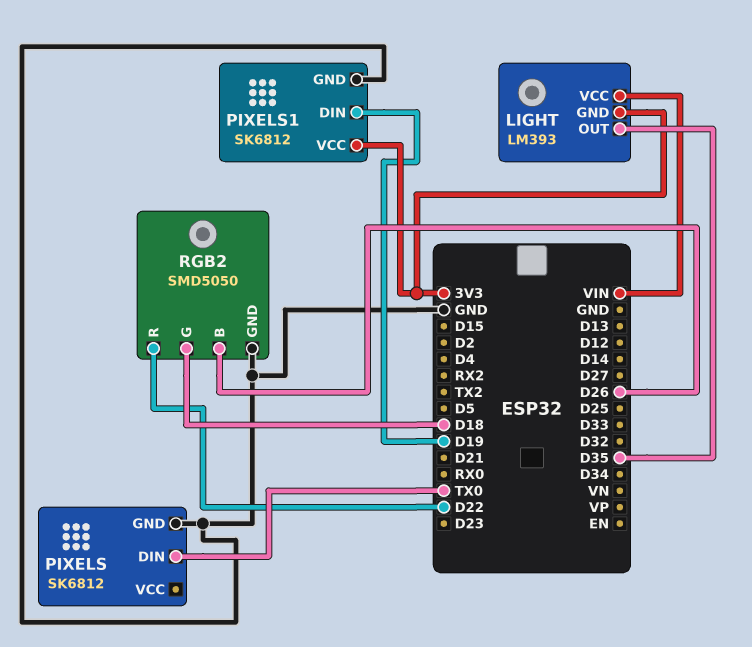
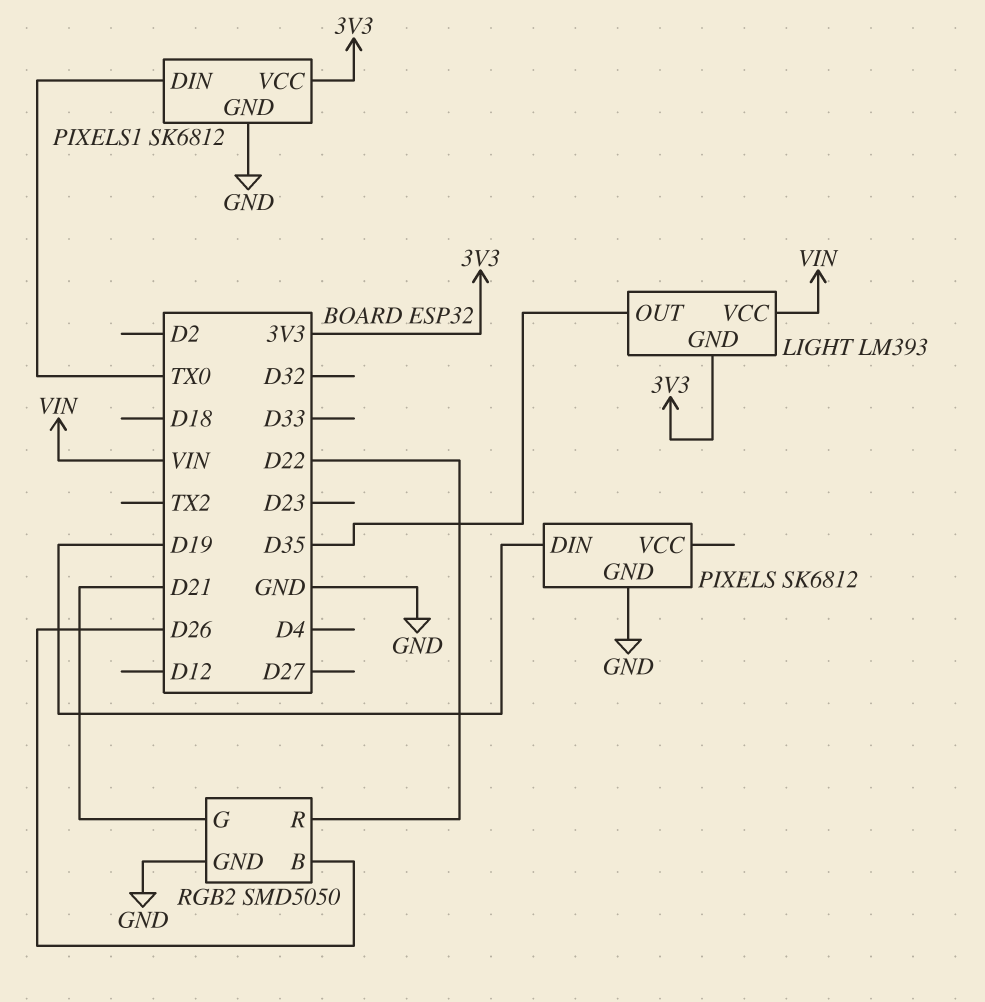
PIXELS pin DIN: TX0 -> D19
PIXELS1 pin DIN: D19 -> TX0
RGB2 pin G: D18 -> D21

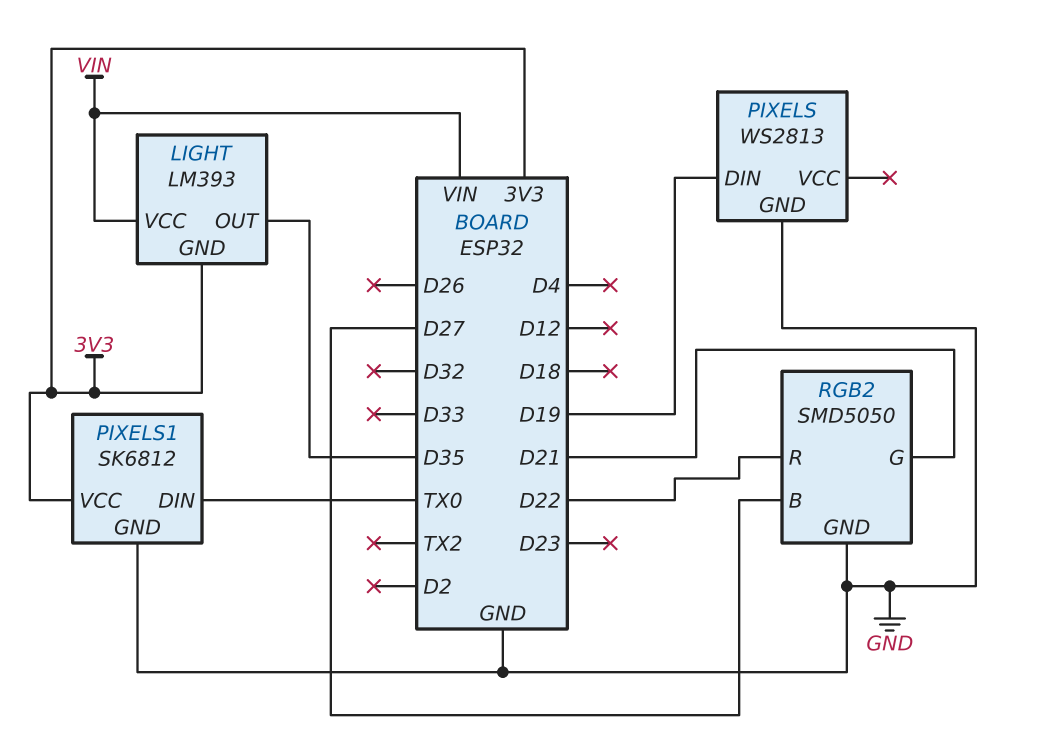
PIXELS: SK6812 -> WS2813
RGB2 pin B: D26 -> D27

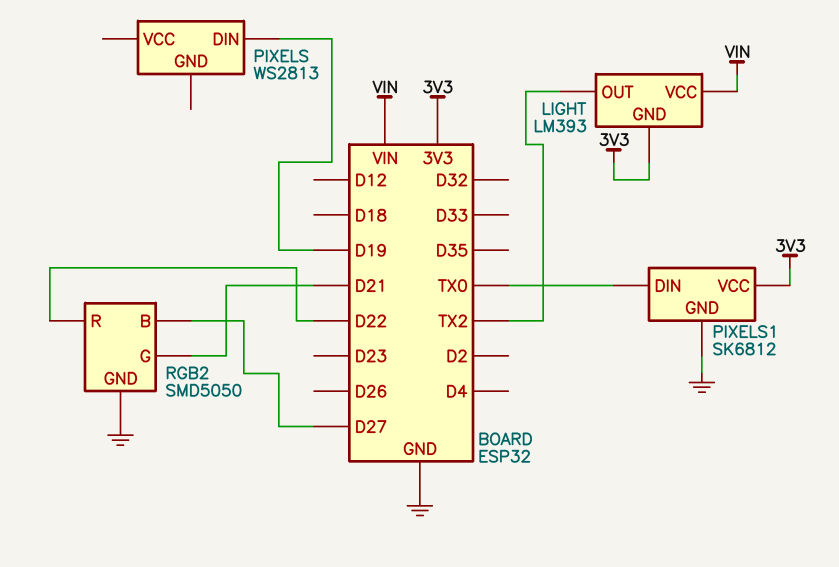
LIGHT pin OUT: D35 -> TX2
PIXELS pin GND: GND -> none

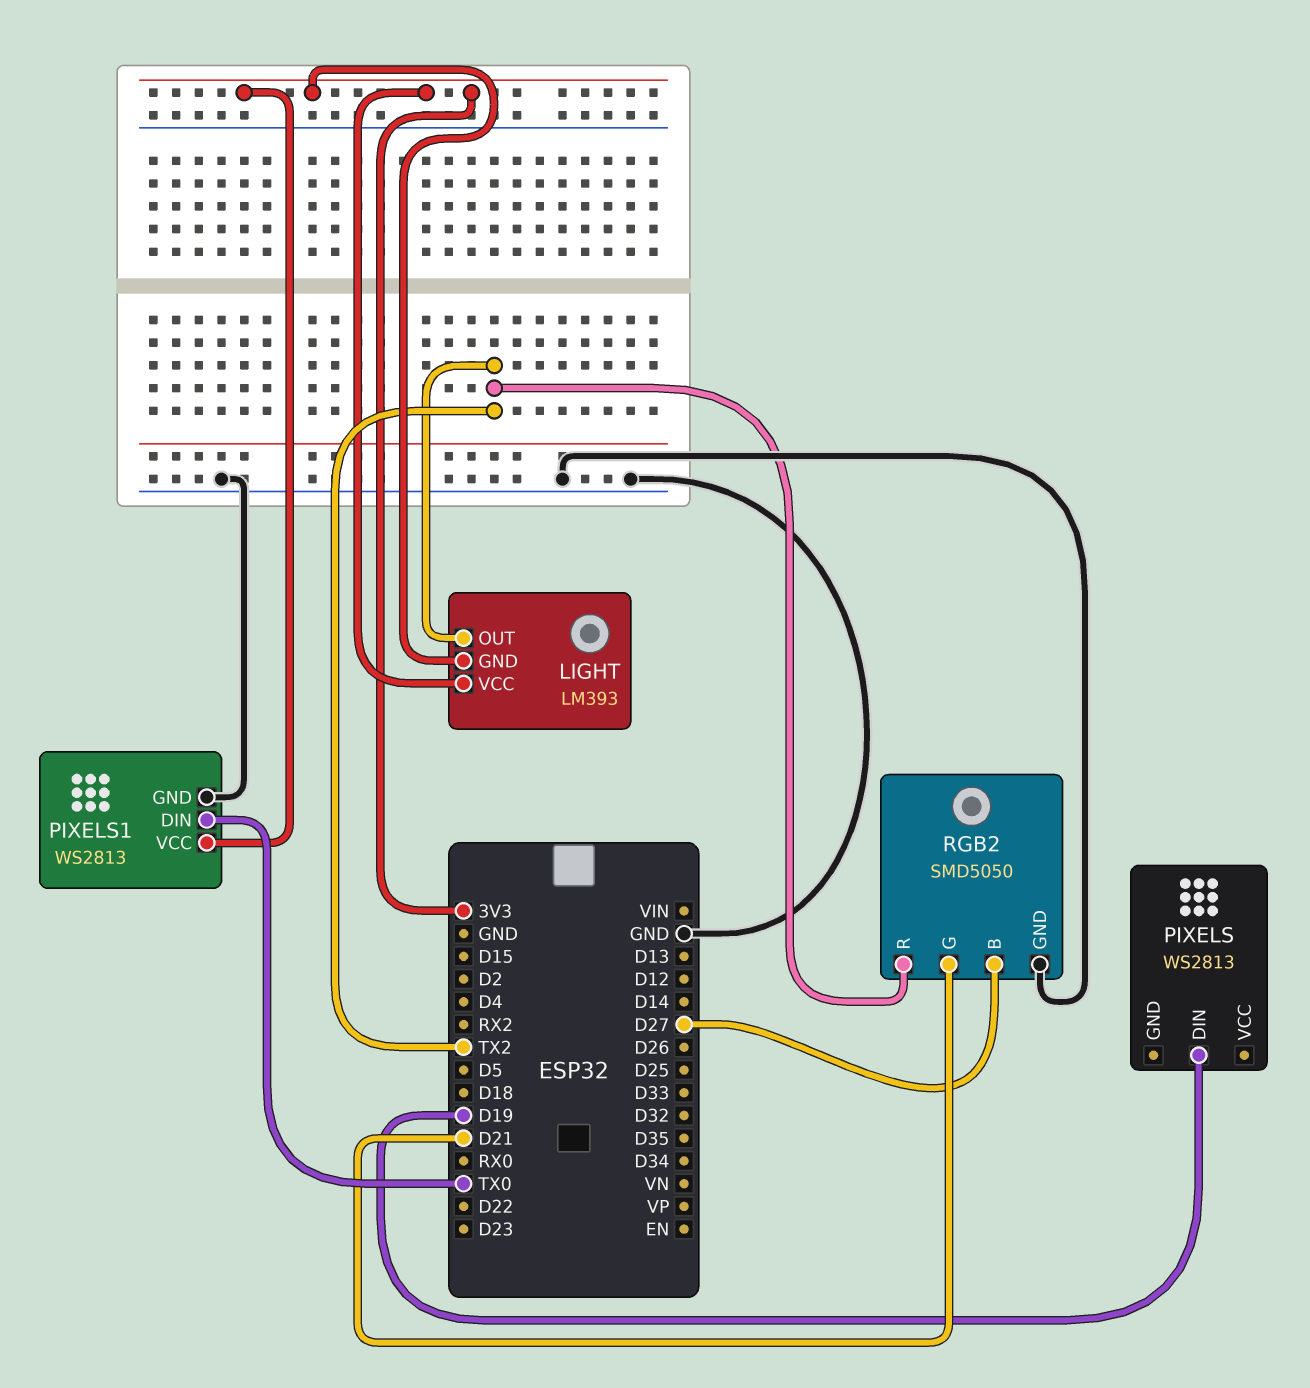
LIGHT pin VCC: VIN -> 3V3
PIXELS1: SK6812 -> WS2813
RGB2 pin R: D22 -> TX2

